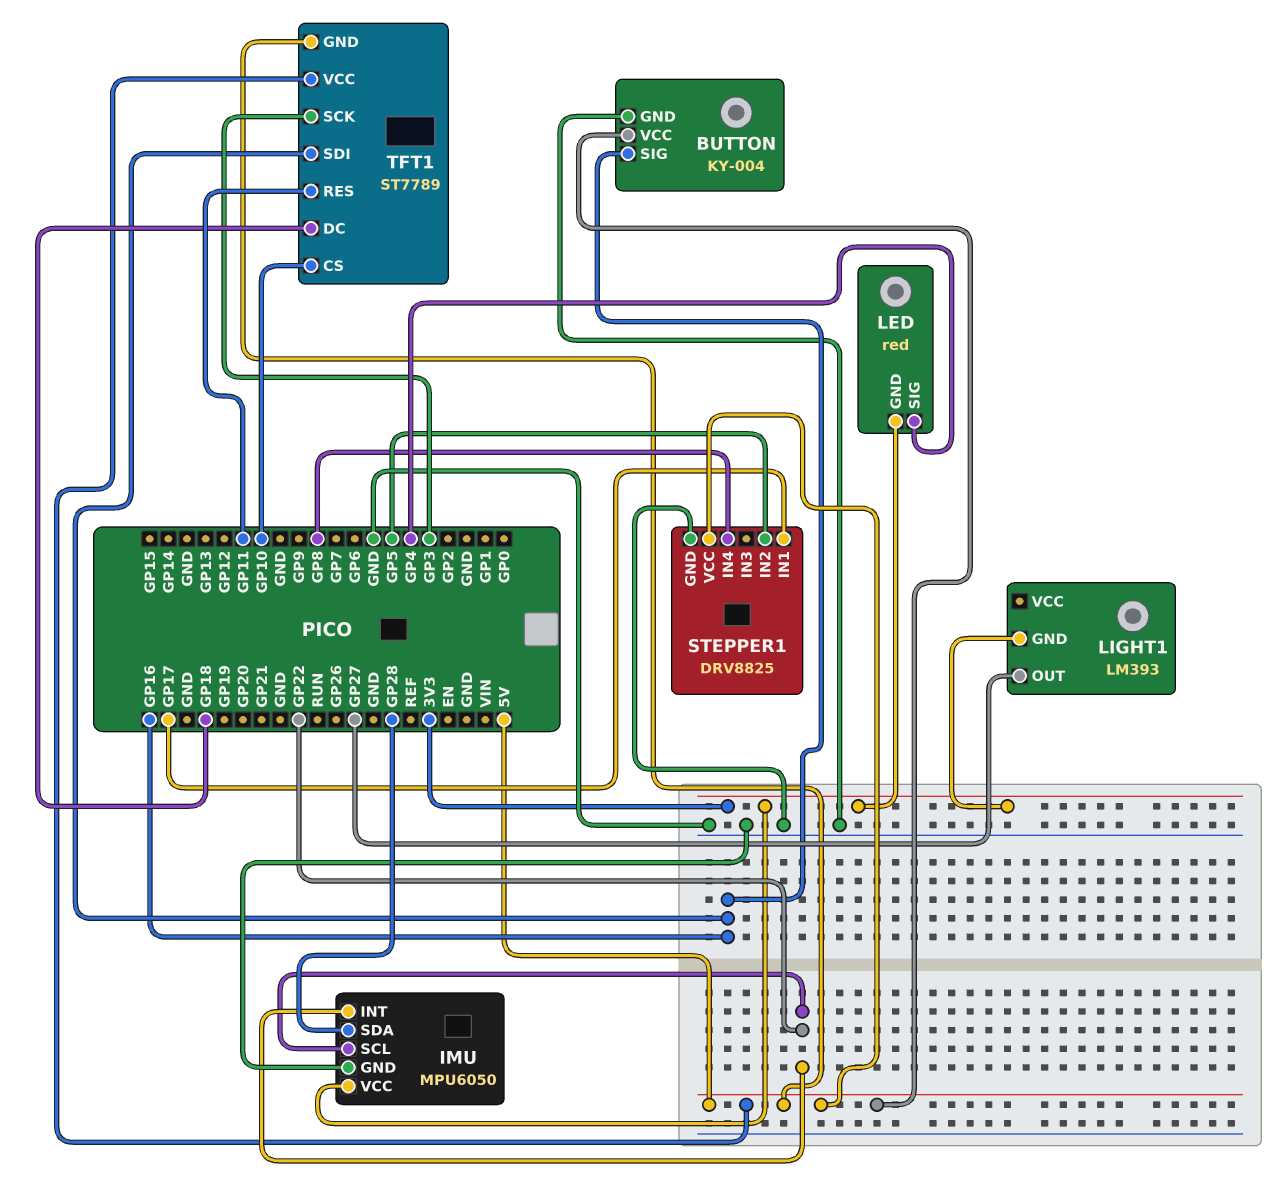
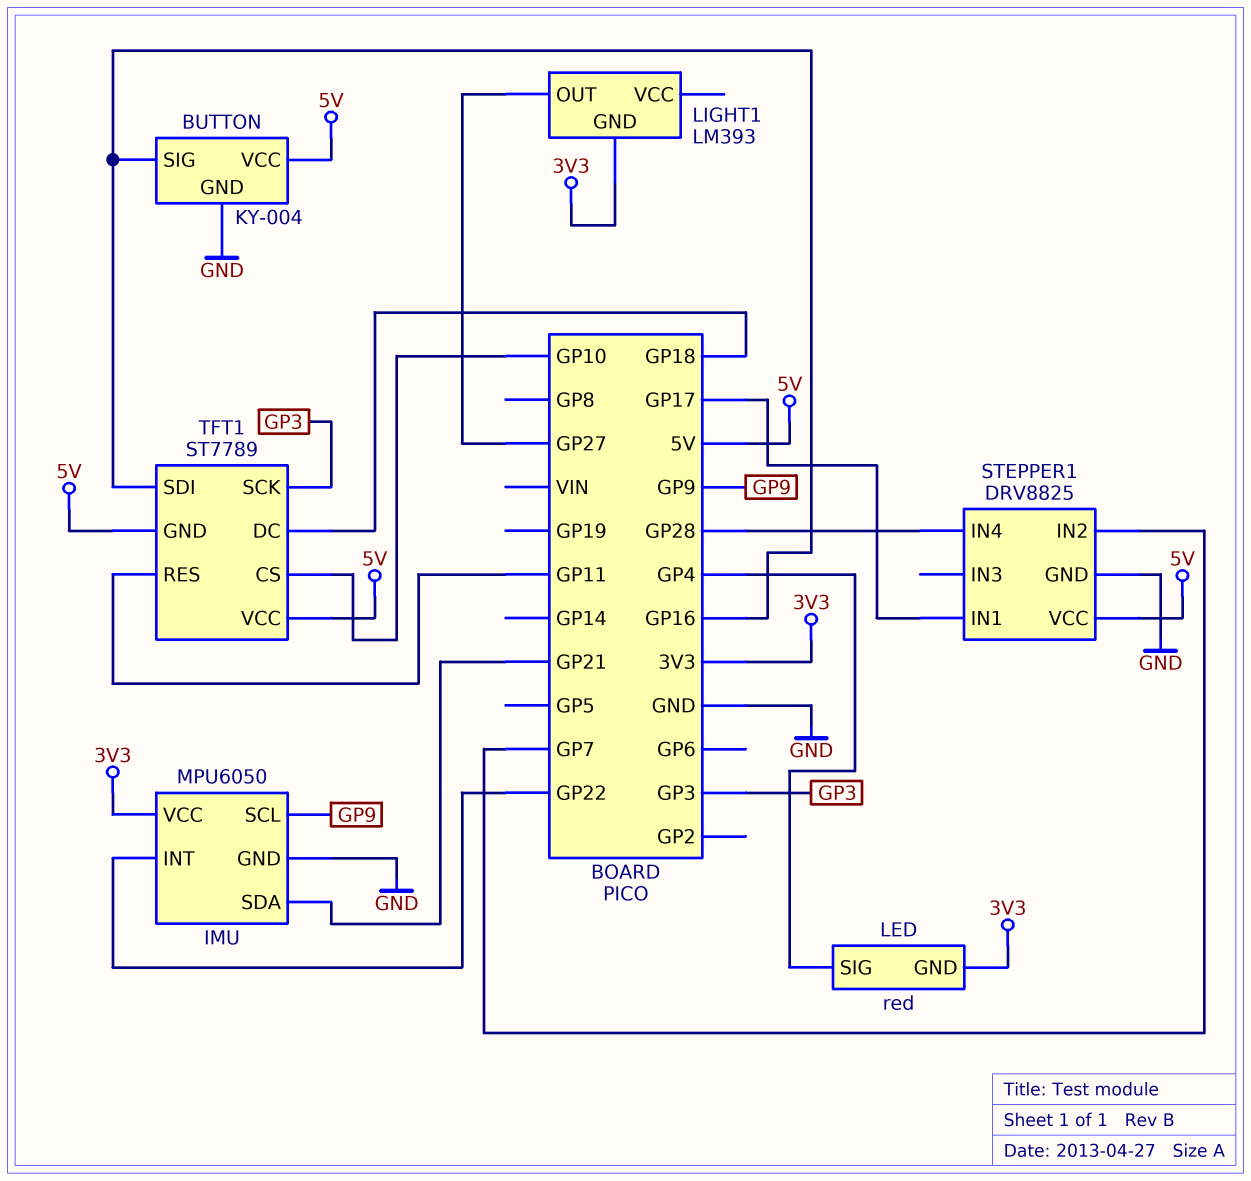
IMU pin SCL: GP22 -> GP9
IMU pin SDA: GP28 -> GP21
STEPPER1 pin IN2: GP5 -> GP7
STEPPER1 pin IN4: GP8 -> GP28

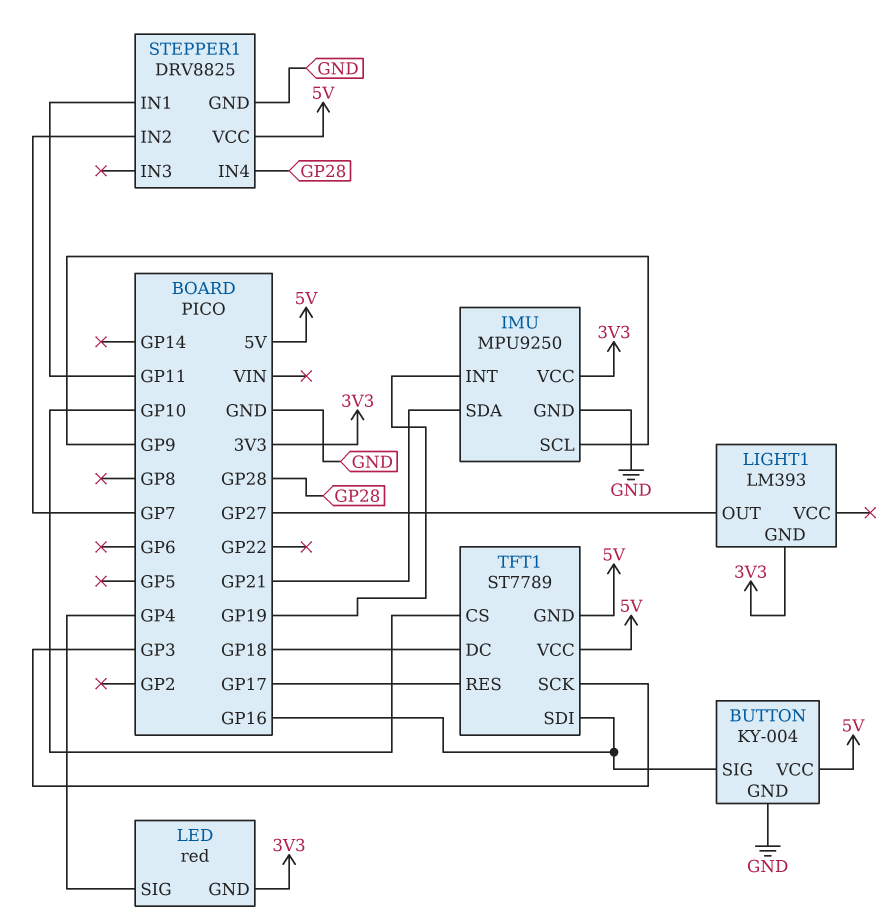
IMU: MPU6050 -> MPU9250
IMU pin INT: GP22 -> GP19
STEPPER1 pin IN1: GP17 -> GP11
TFT1 pin RES: GP11 -> GP17

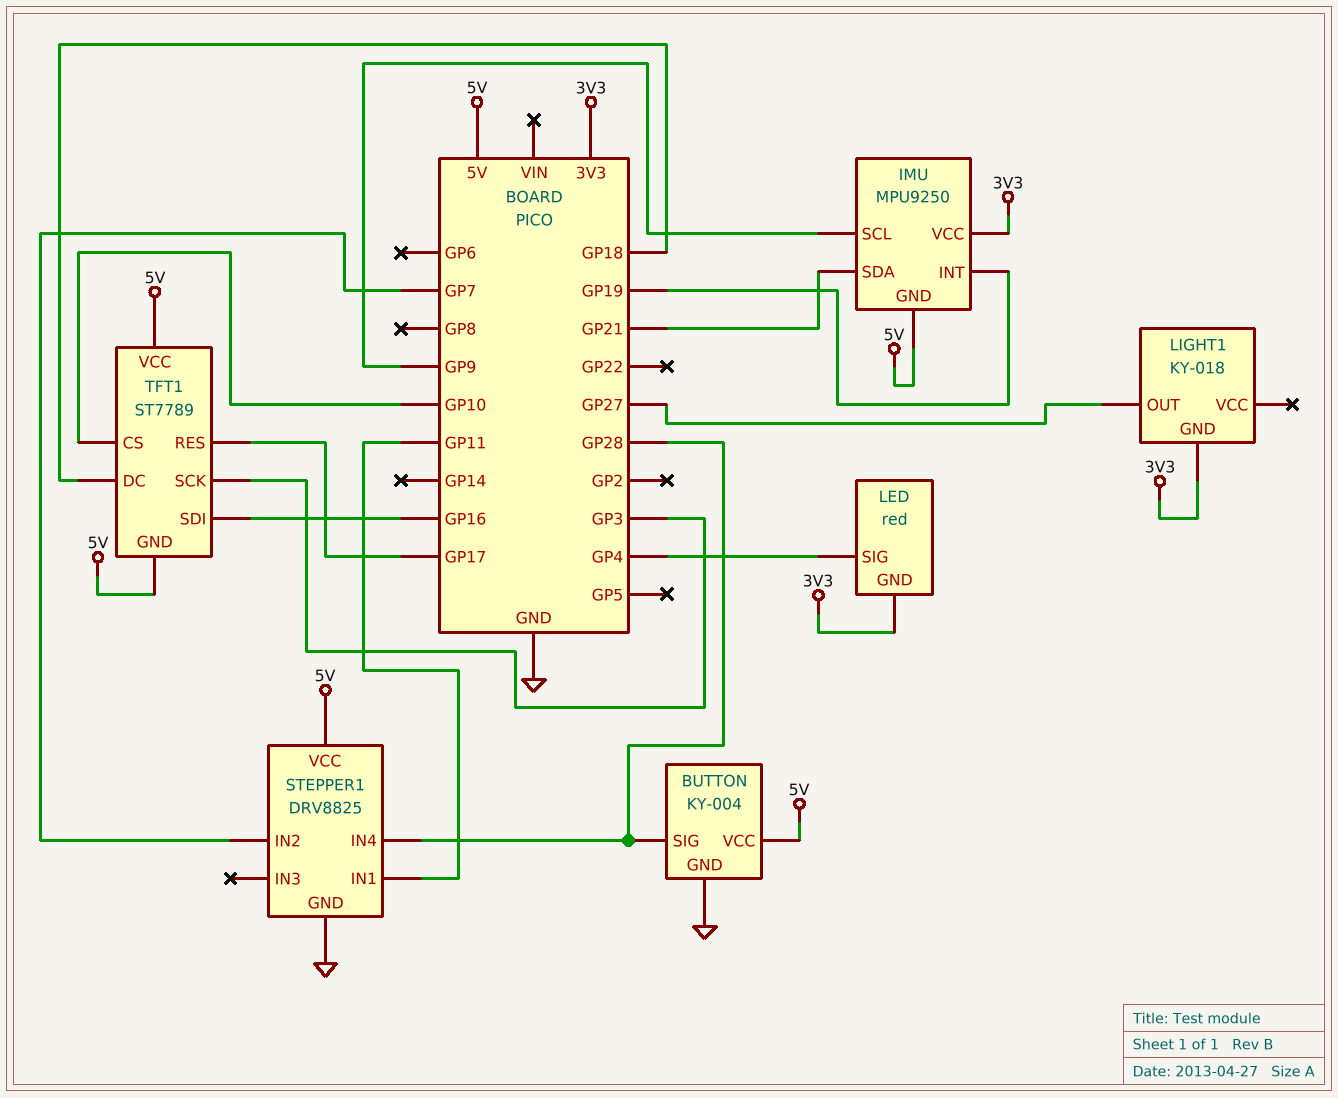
BUTTON pin SIG: GP16 -> GP28
IMU pin GND: GND -> 5V
LIGHT1: LM393 -> KY-018

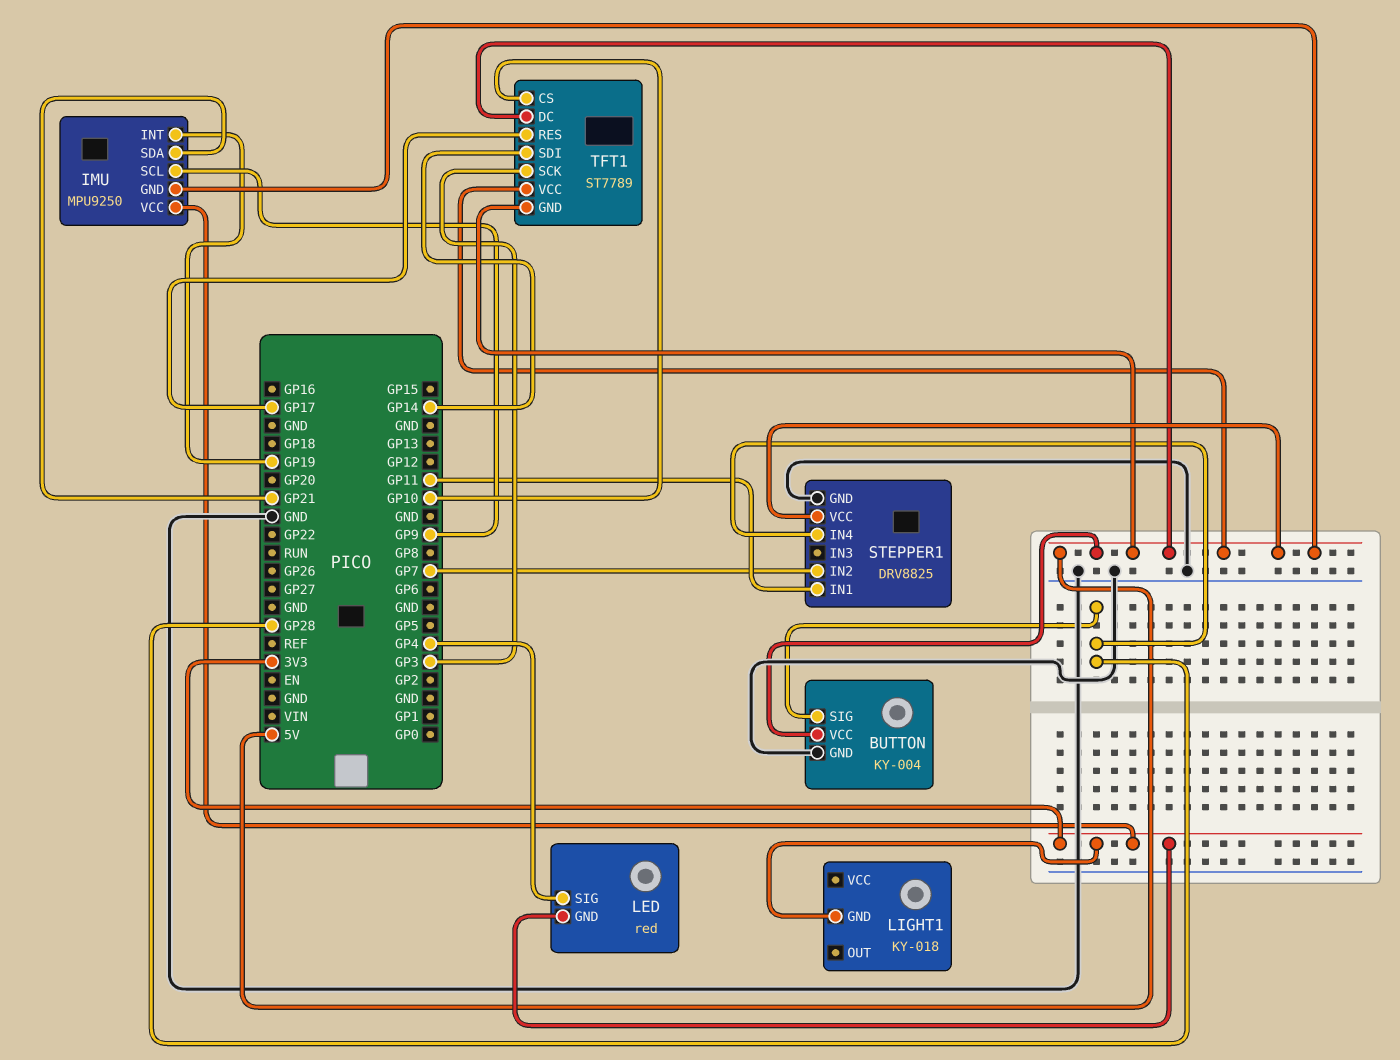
LIGHT1 pin OUT: GP27 -> none
TFT1 pin DC: GP18 -> 5V
TFT1 pin SDI: GP16 -> GP14

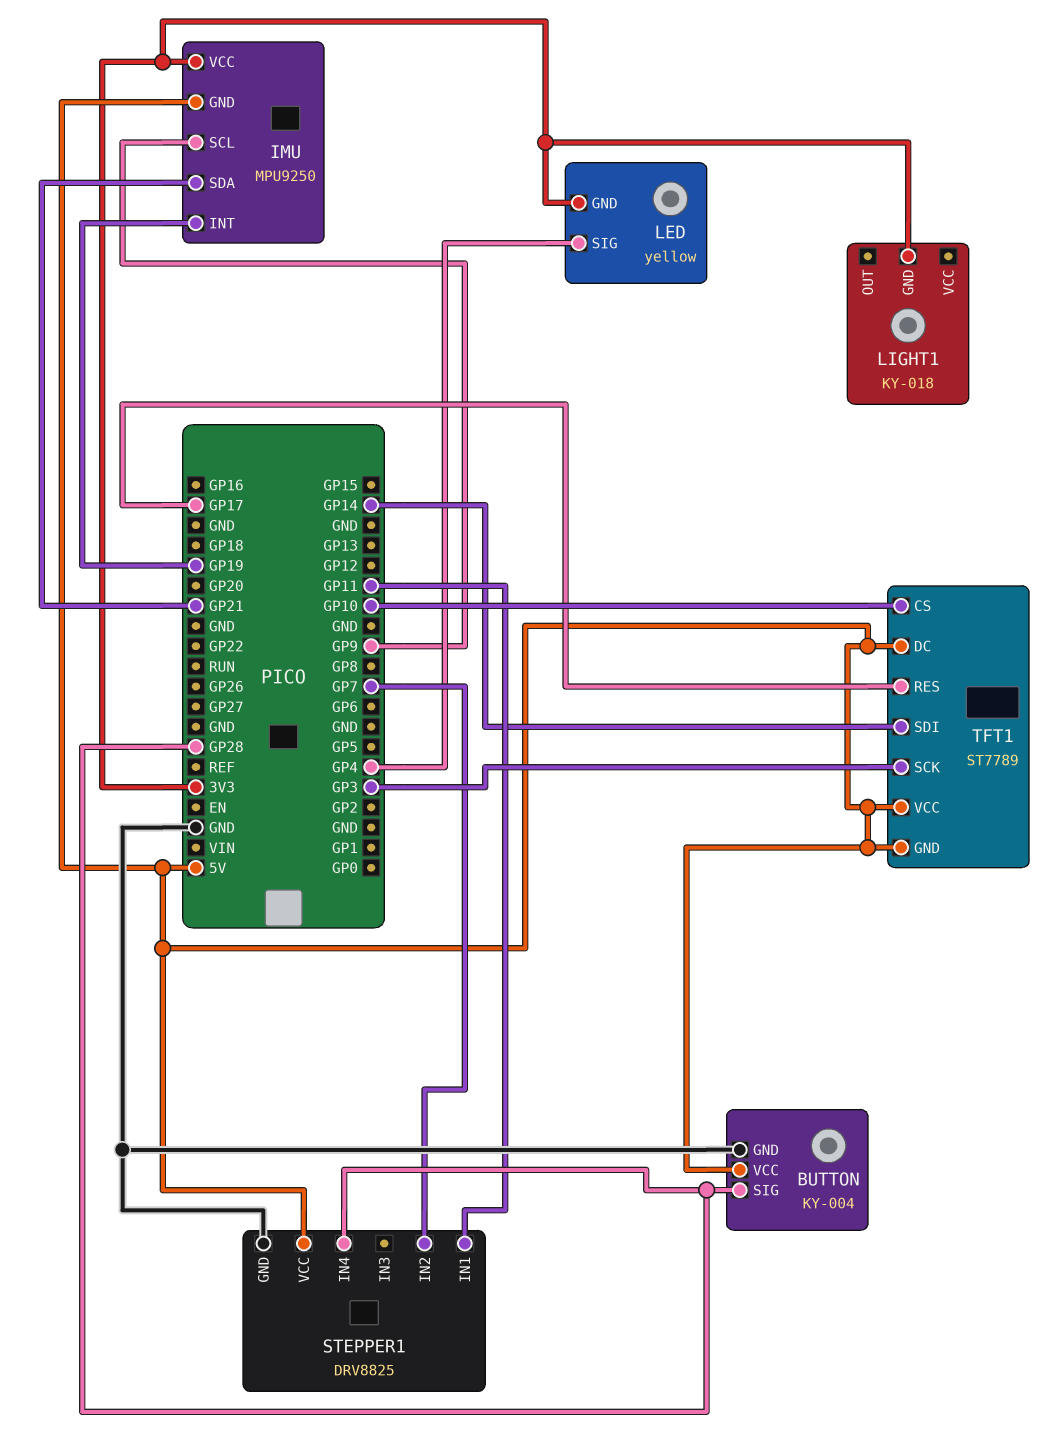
LED: red -> yellow

